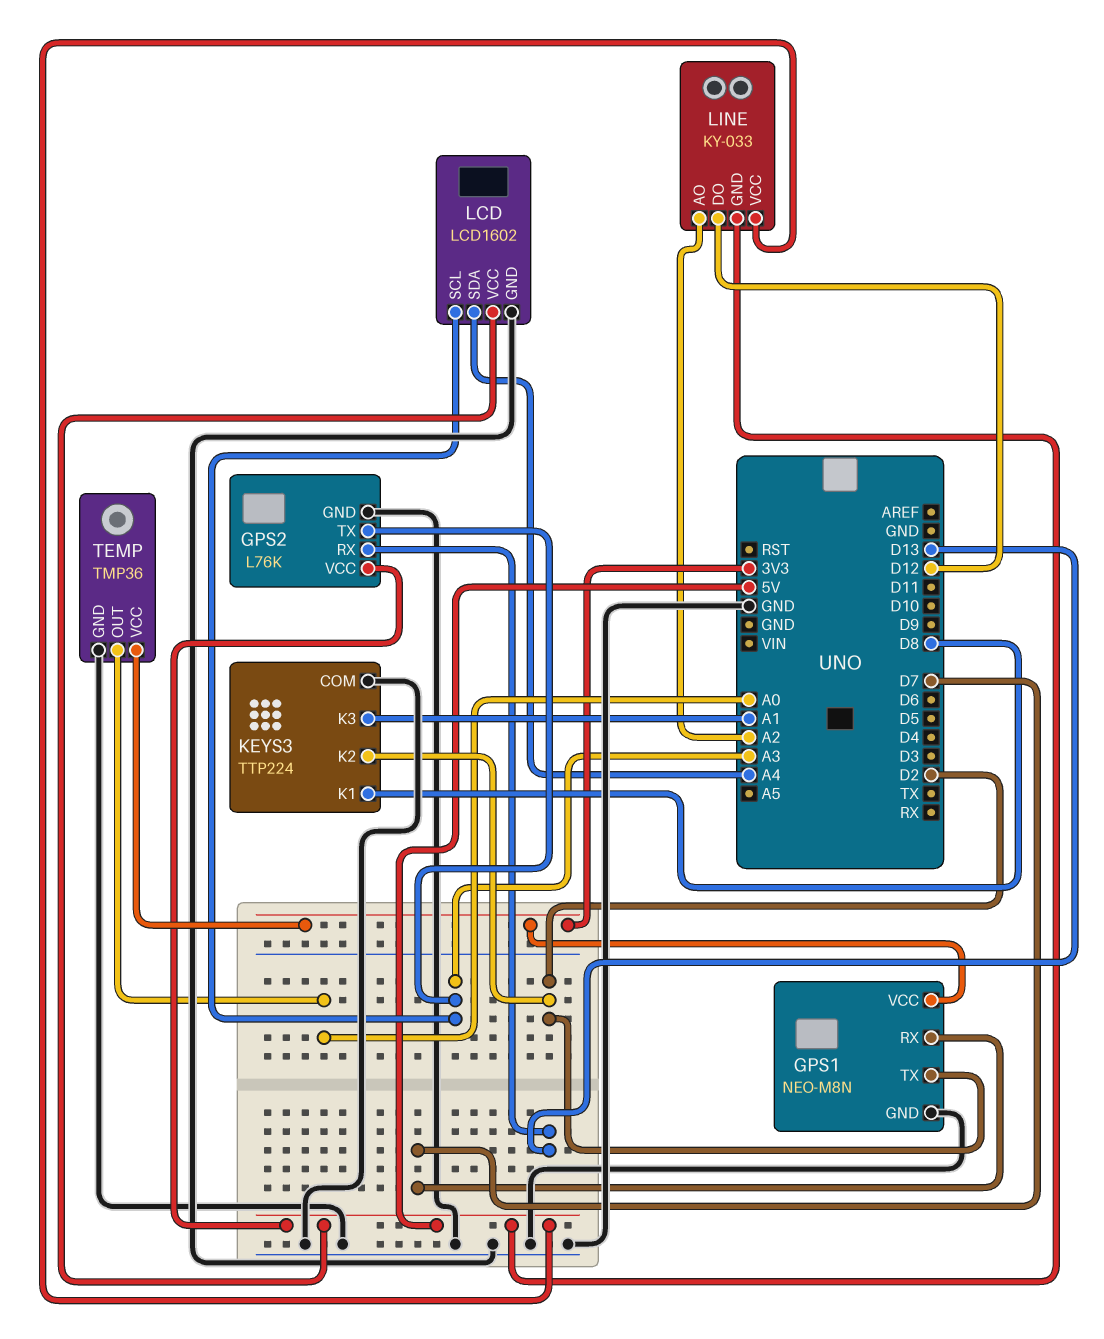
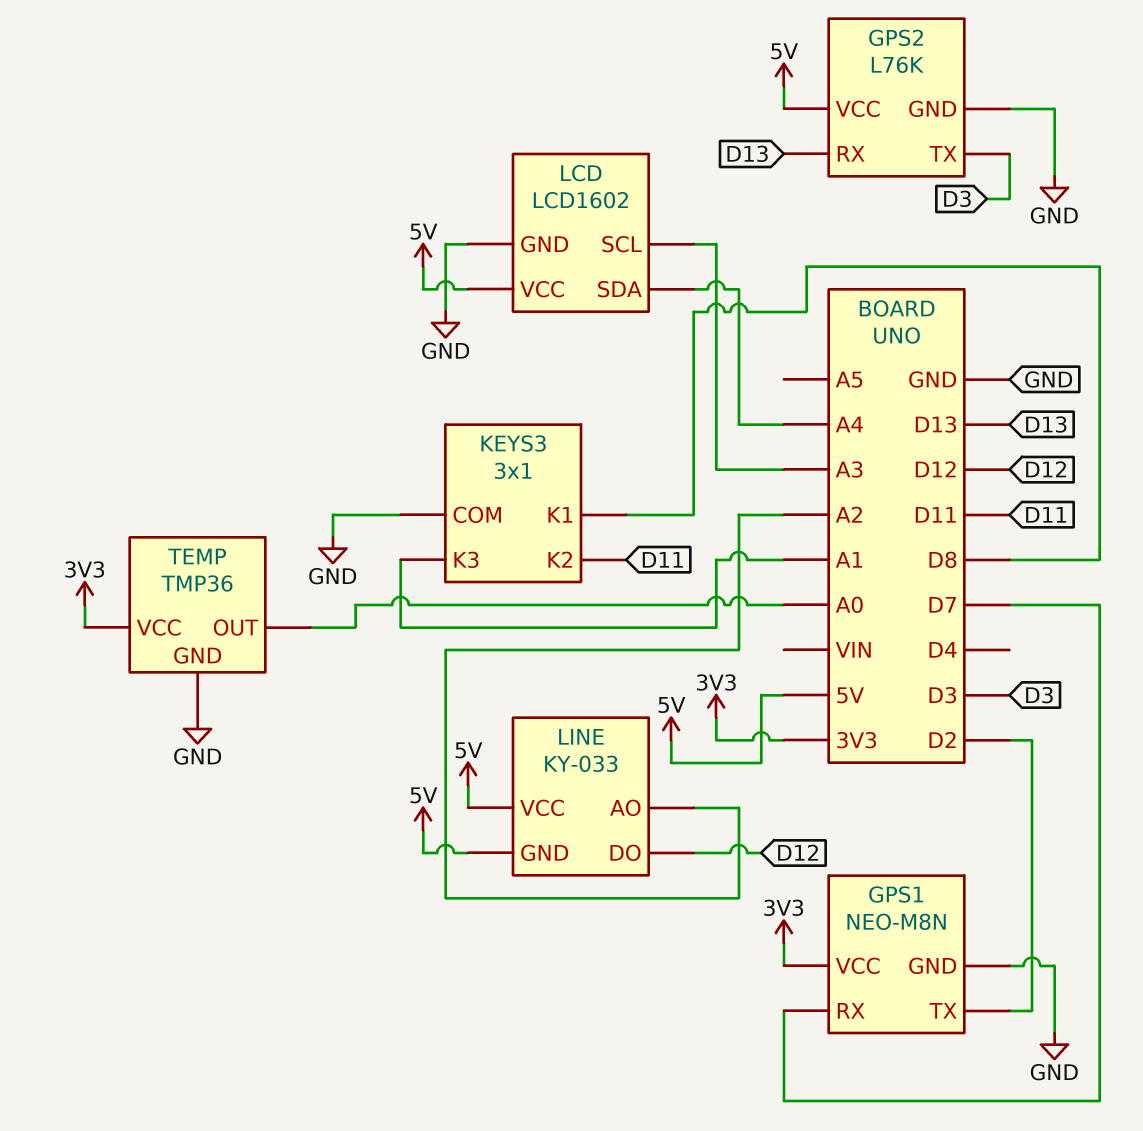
GPS2 pin TX: A3 -> D3
KEYS3: TTP224 -> 3x1
KEYS3 pin K2: D2 -> D11

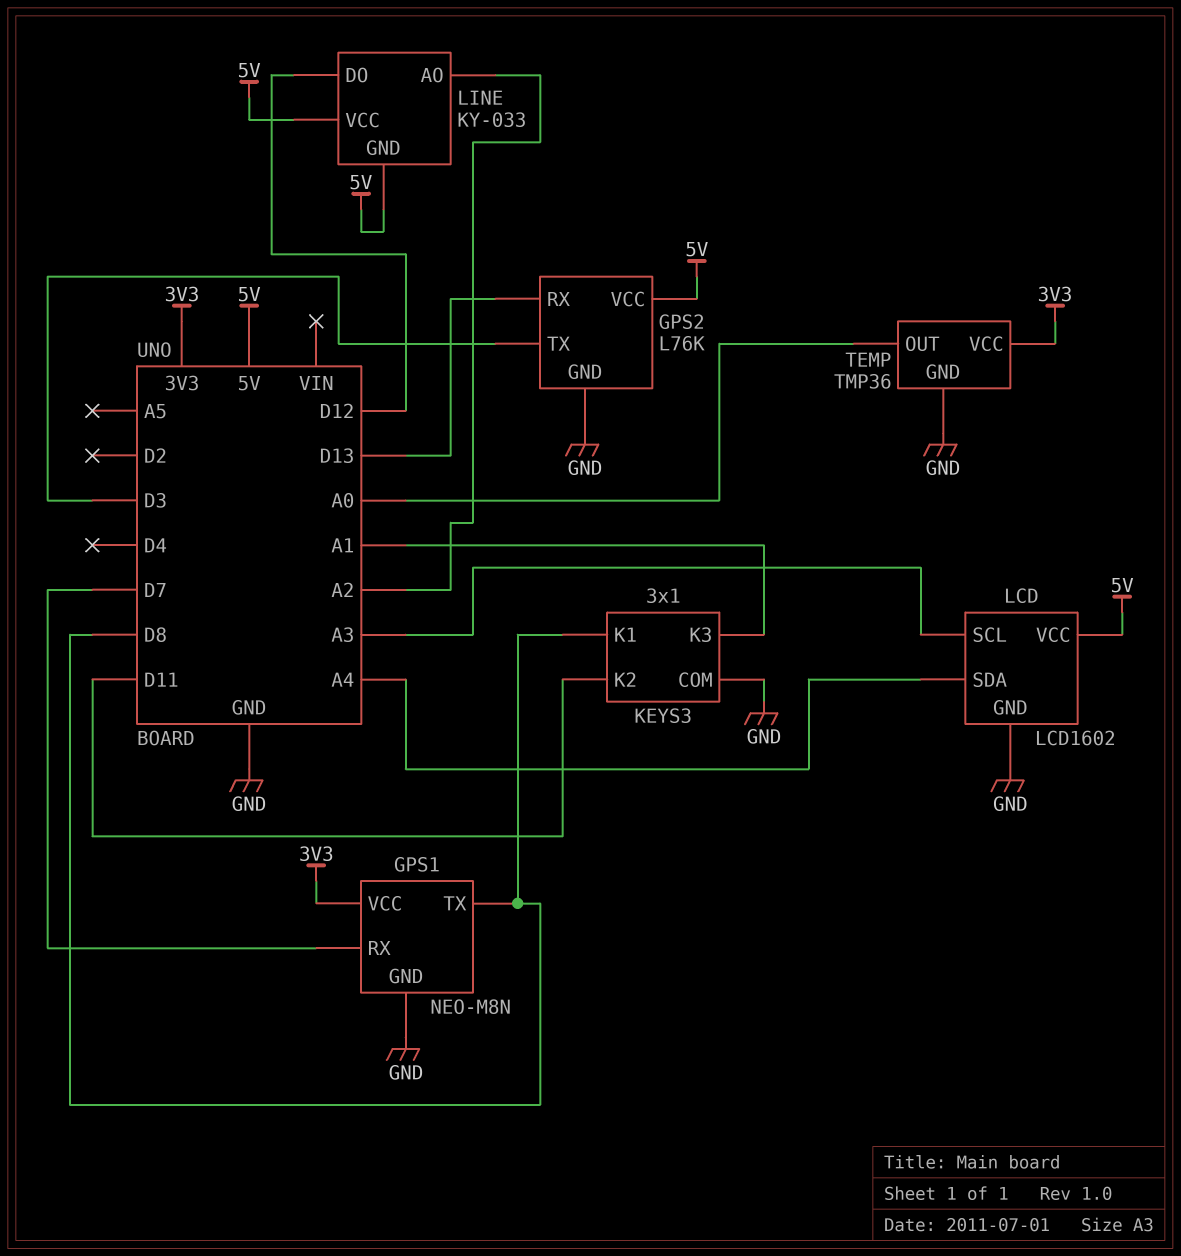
GPS1 pin TX: D2 -> D8

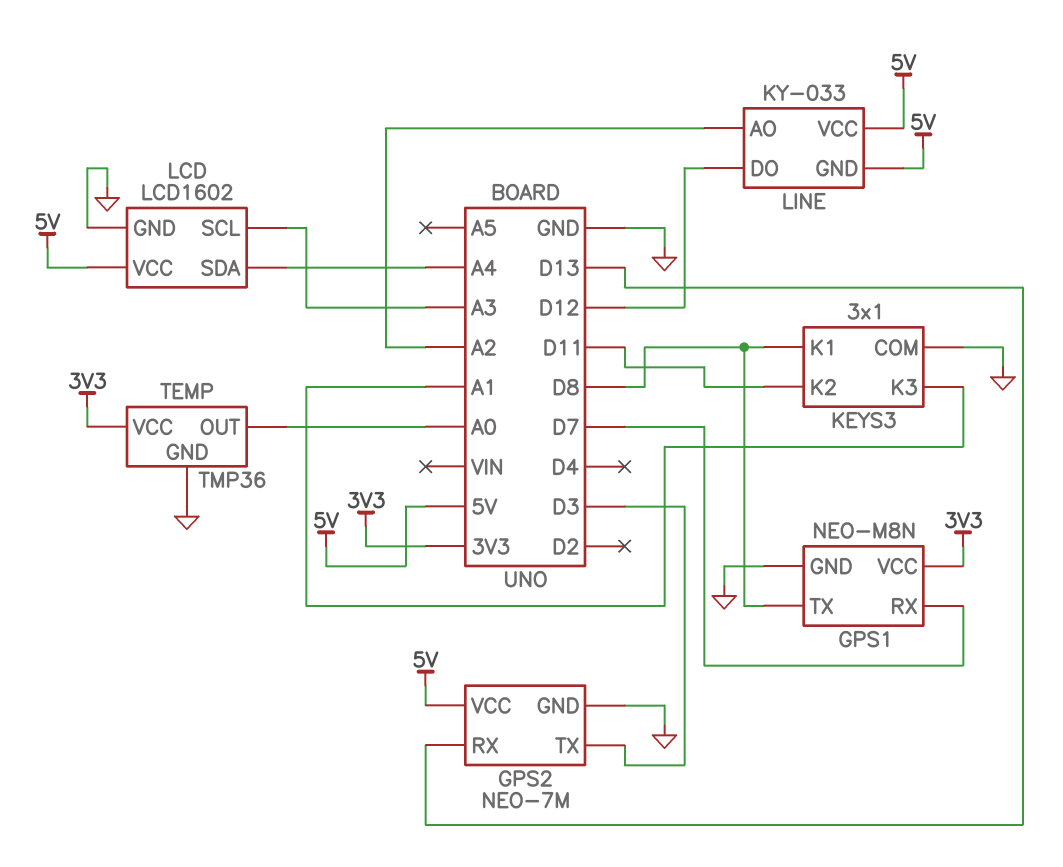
GPS2: L76K -> NEO-7M

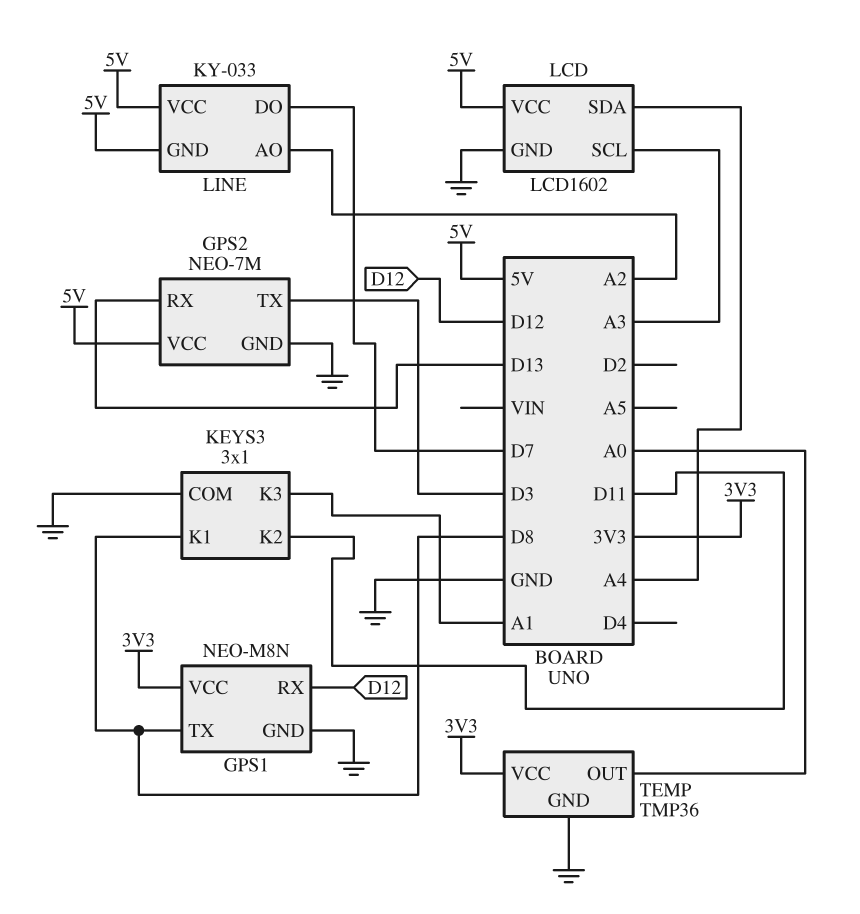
GPS1 pin RX: D7 -> D12
LINE pin DO: D12 -> D7

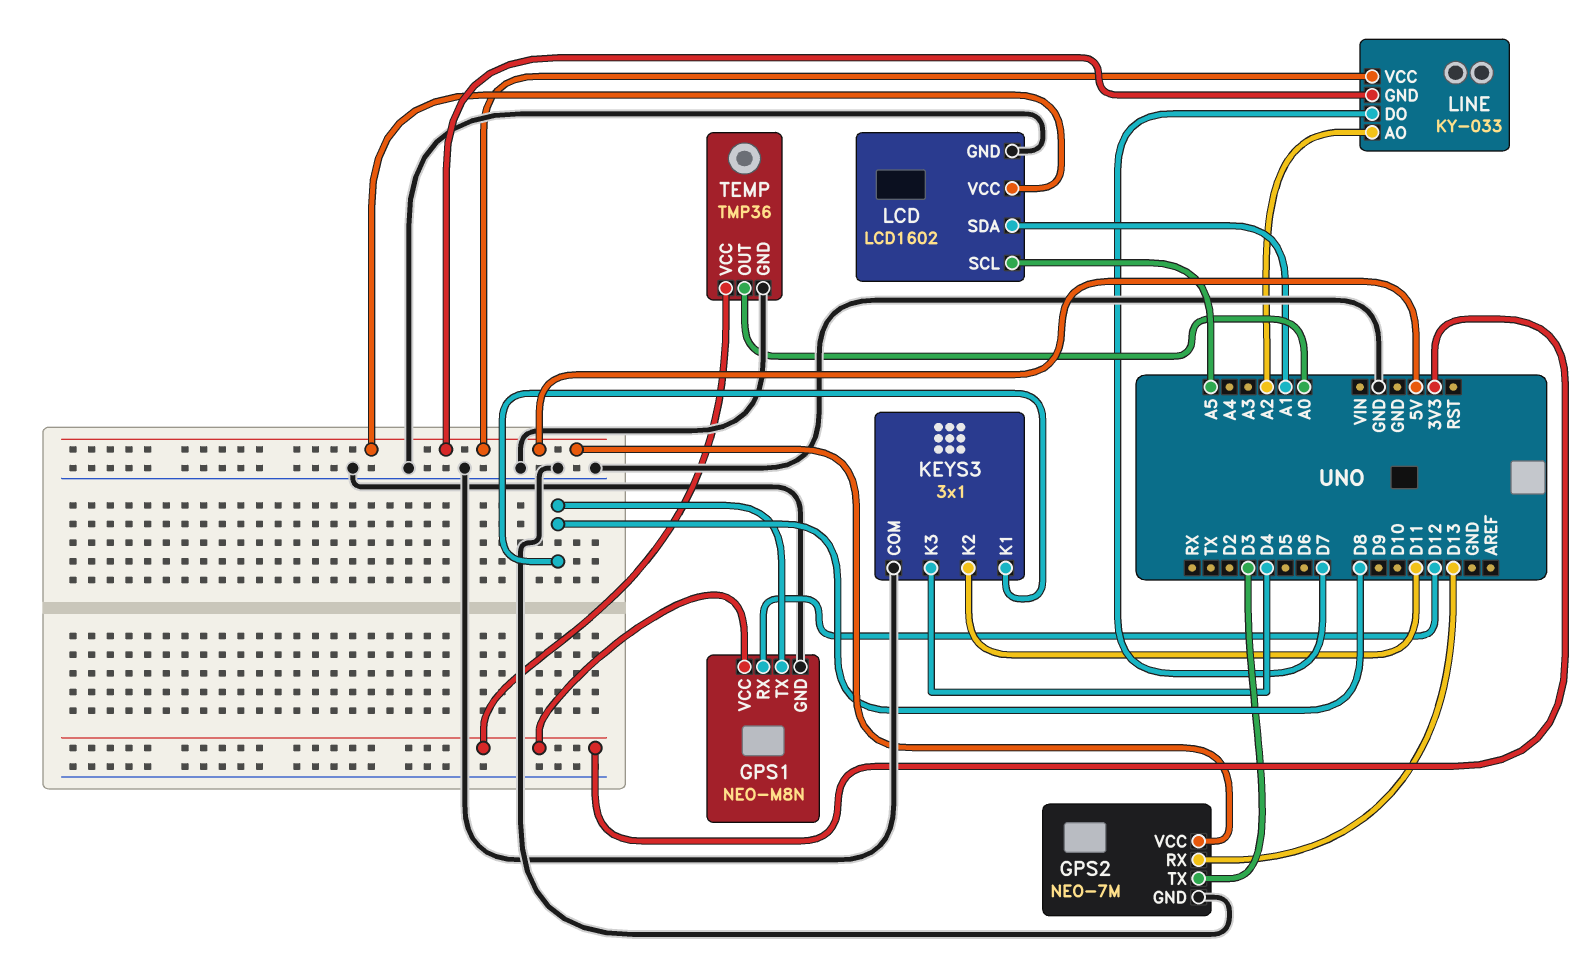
KEYS3 pin K3: A1 -> D4
LCD pin SCL: A3 -> A5
LCD pin SDA: A4 -> A1

